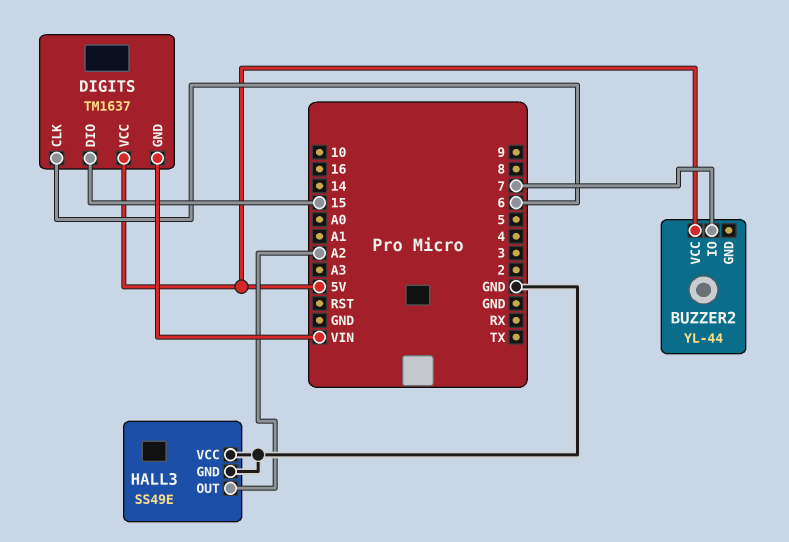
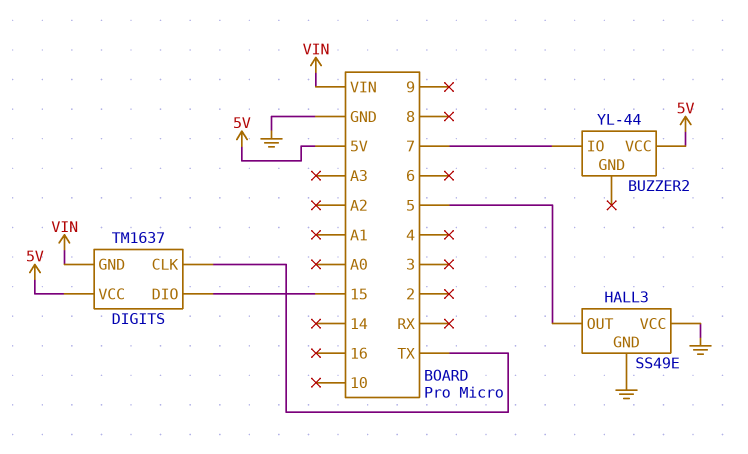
DIGITS pin CLK: 6 -> TX
HALL3 pin OUT: A2 -> 5

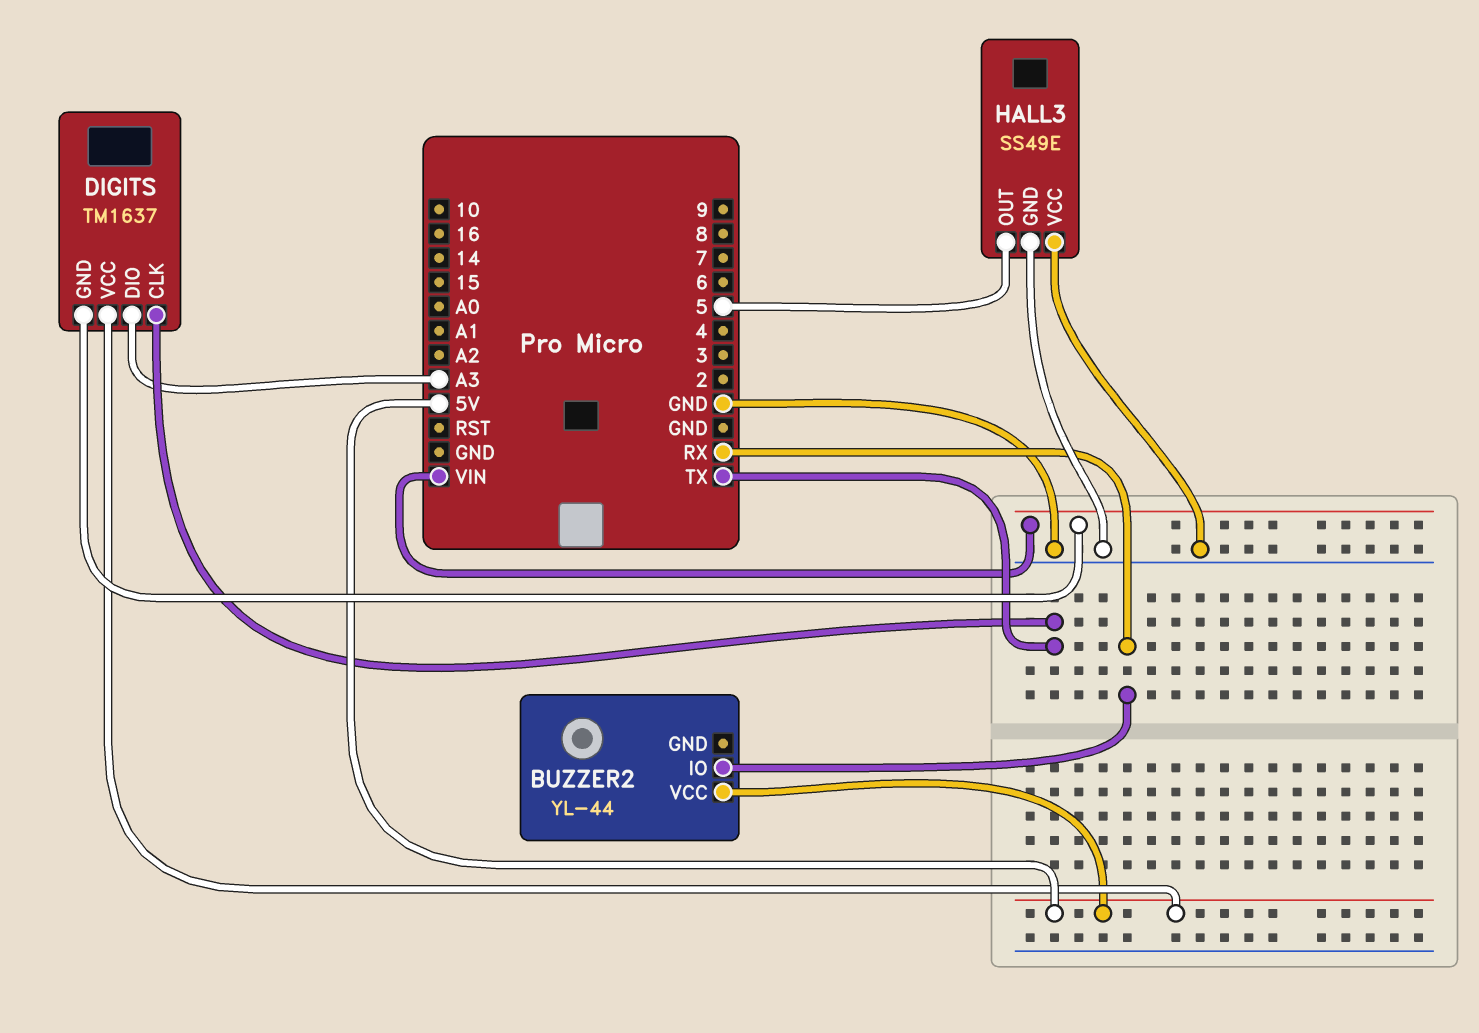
BUZZER2 pin IO: 7 -> RX
DIGITS pin DIO: 15 -> A3

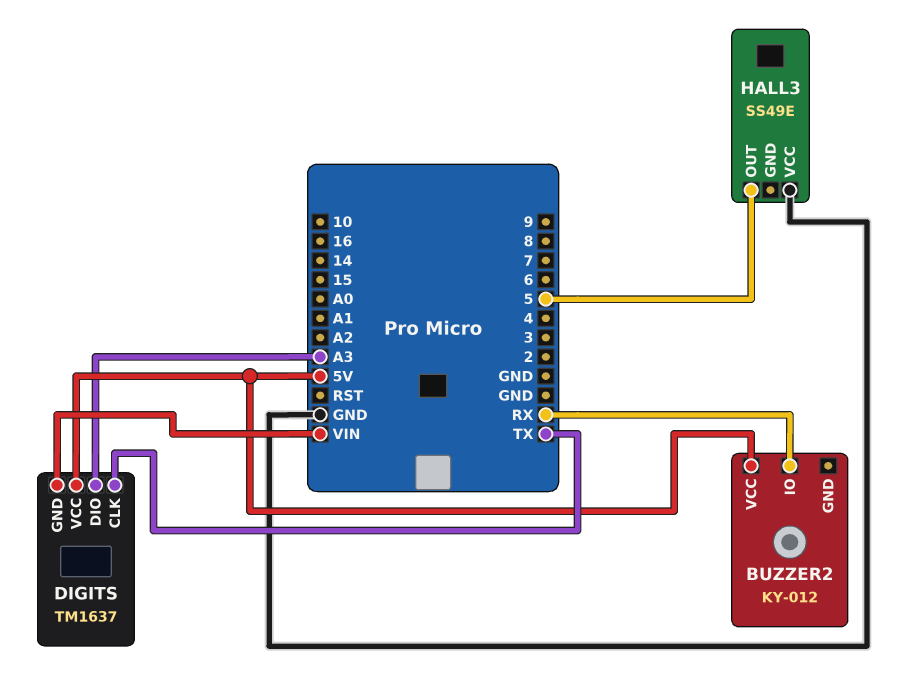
BUZZER2: YL-44 -> KY-012
HALL3 pin GND: GND -> none

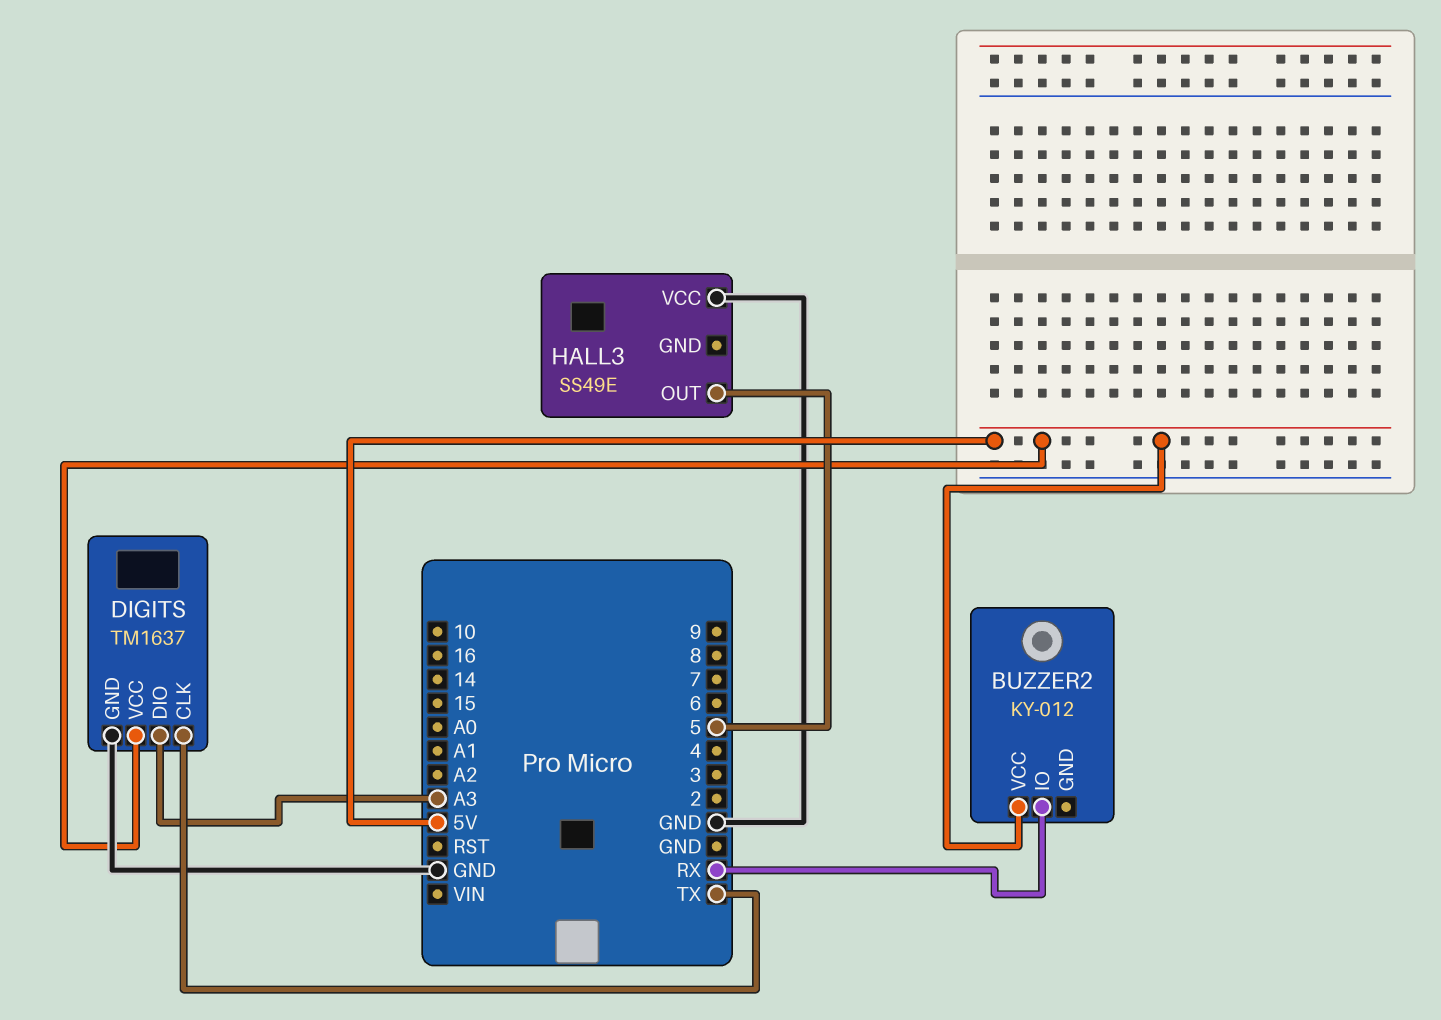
DIGITS pin GND: VIN -> GND

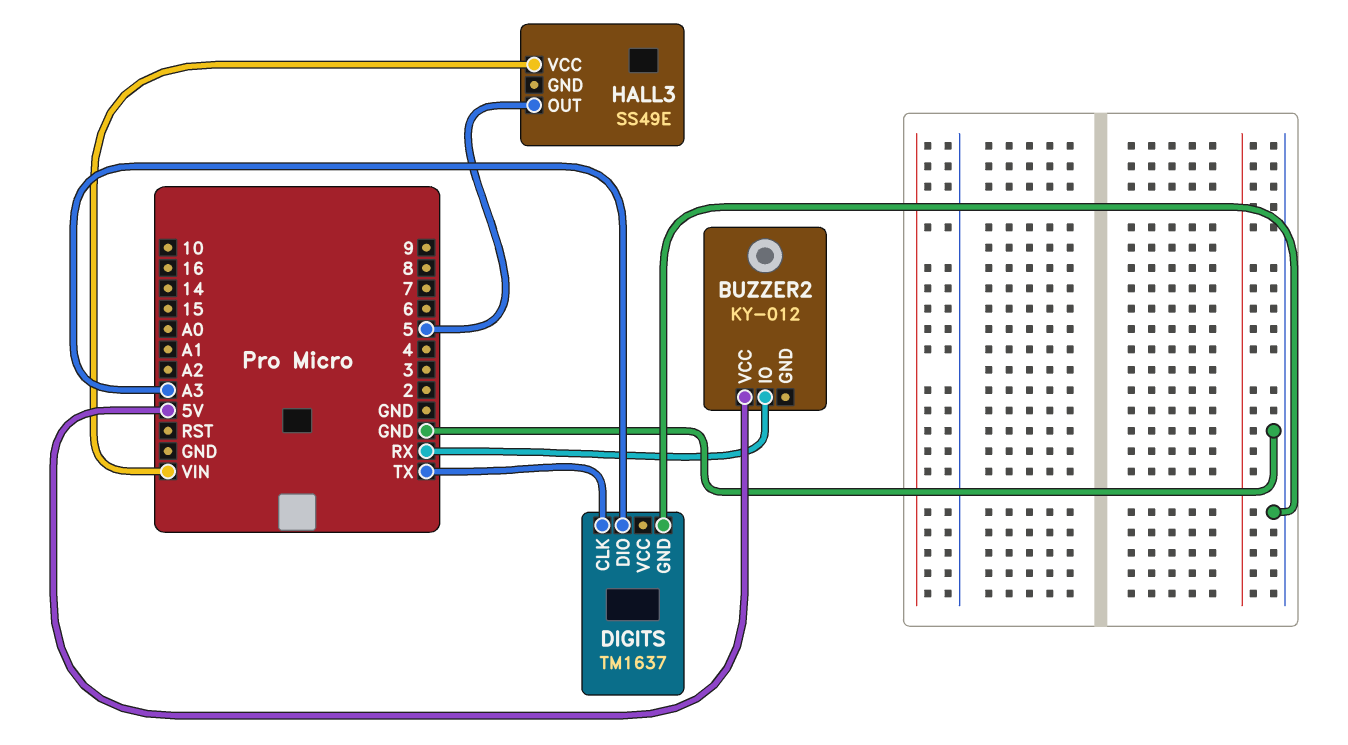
DIGITS pin VCC: 5V -> none
HALL3 pin VCC: GND -> VIN

